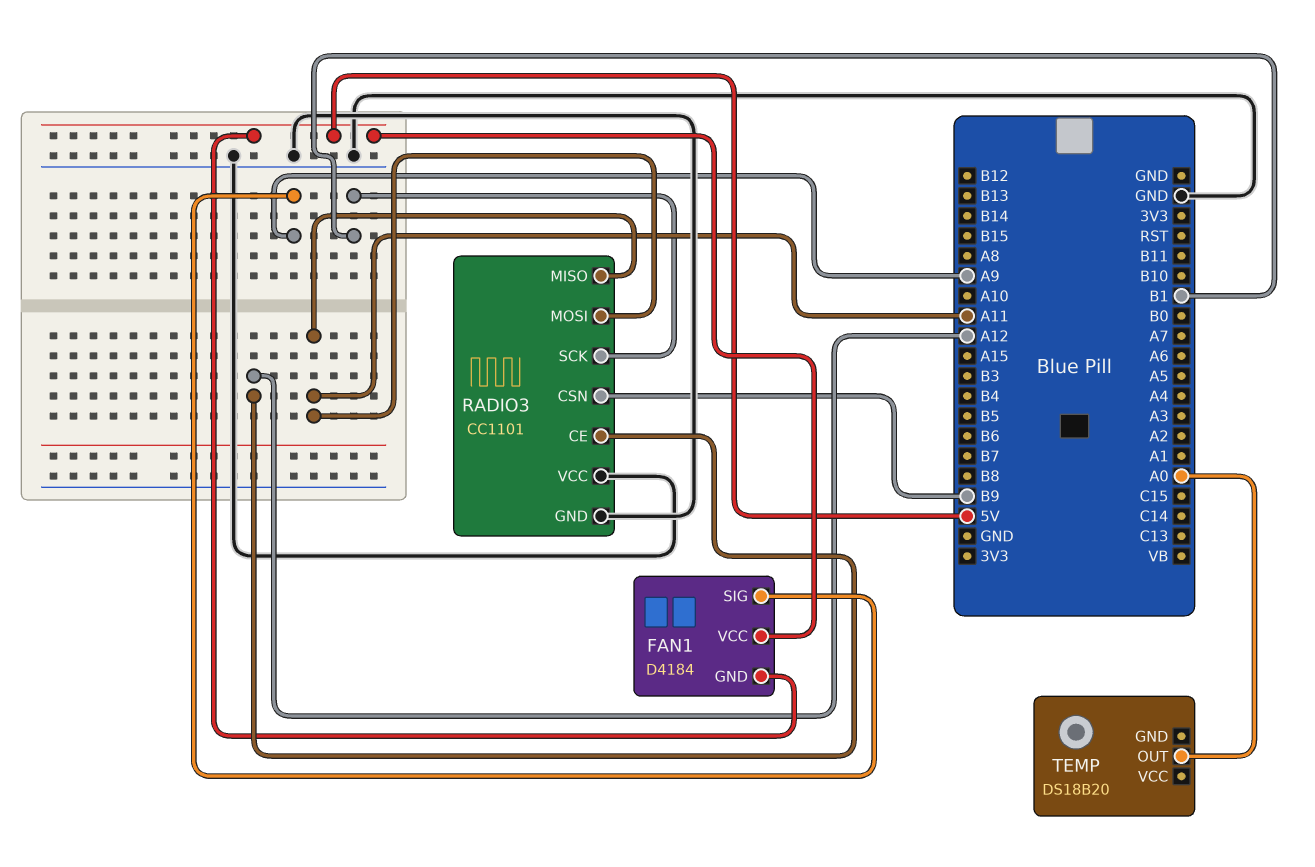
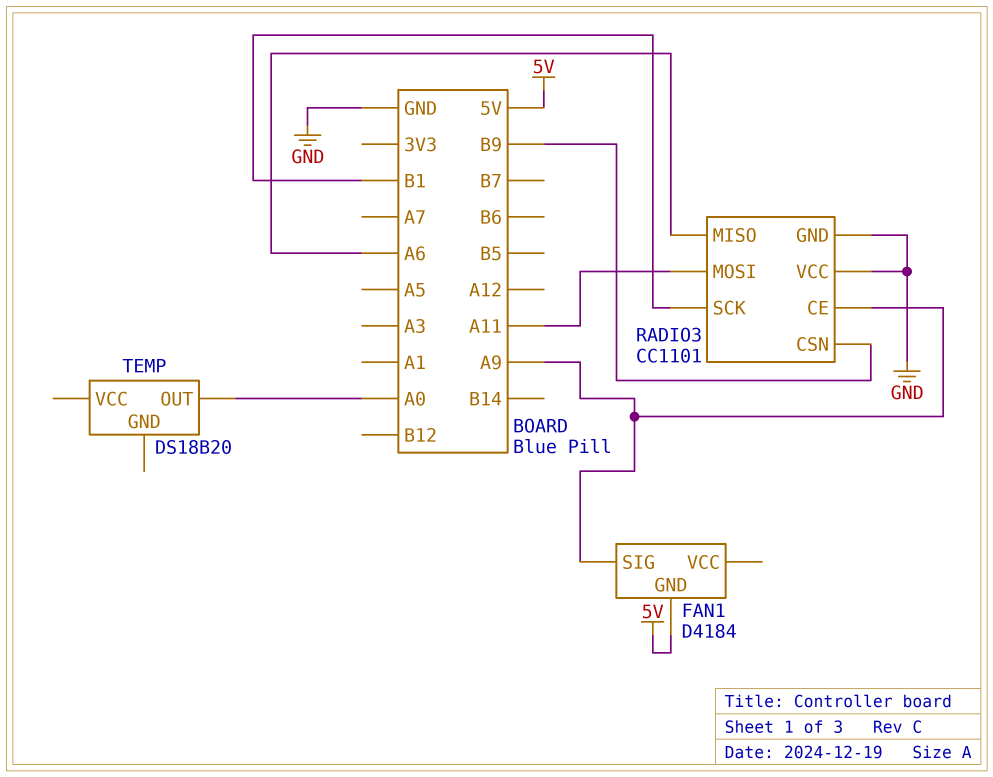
FAN1 pin VCC: 5V -> none
RADIO3 pin CE: A12 -> A9
RADIO3 pin MISO: A11 -> A6

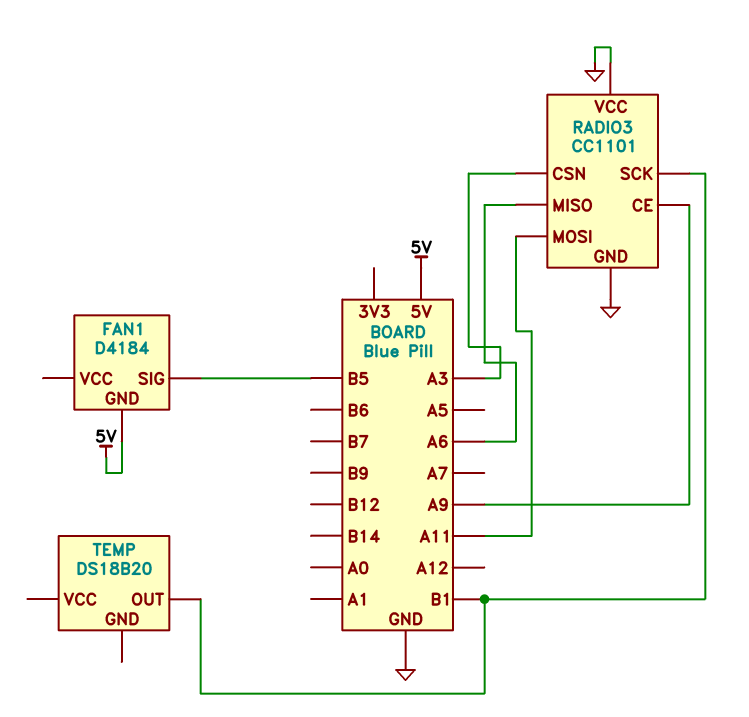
FAN1 pin SIG: A9 -> B5
RADIO3 pin CSN: B9 -> A3
TEMP pin OUT: A0 -> B1

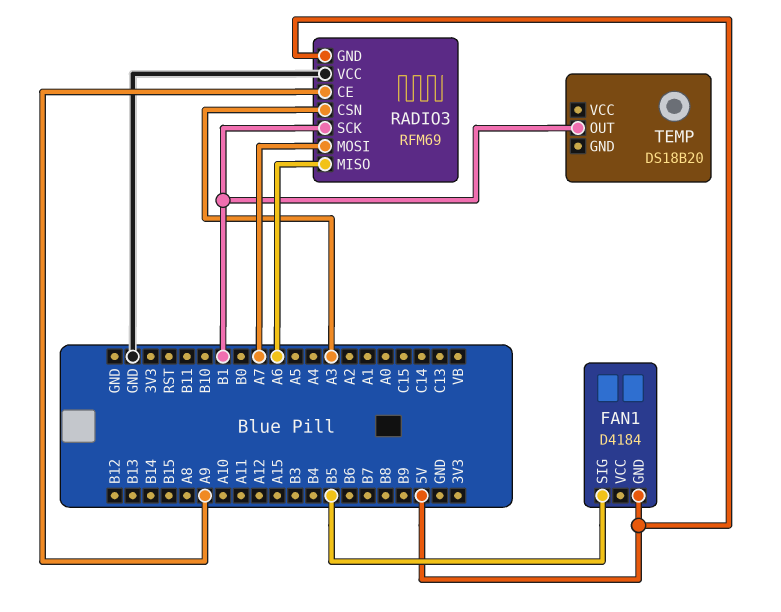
RADIO3: CC1101 -> RFM69
RADIO3 pin GND: GND -> 5V
RADIO3 pin MOSI: A11 -> A7

